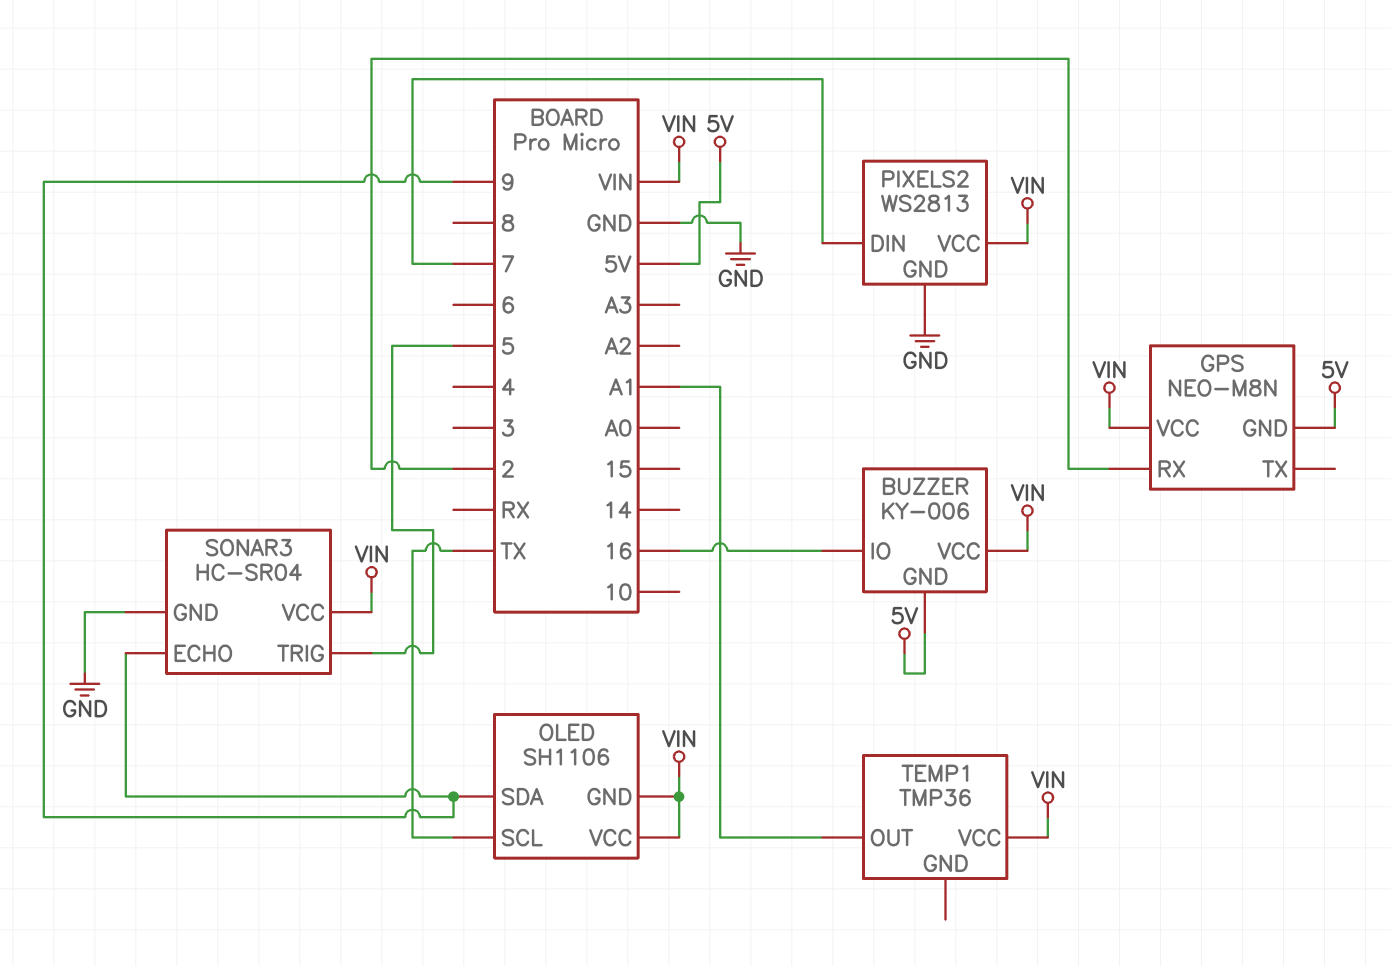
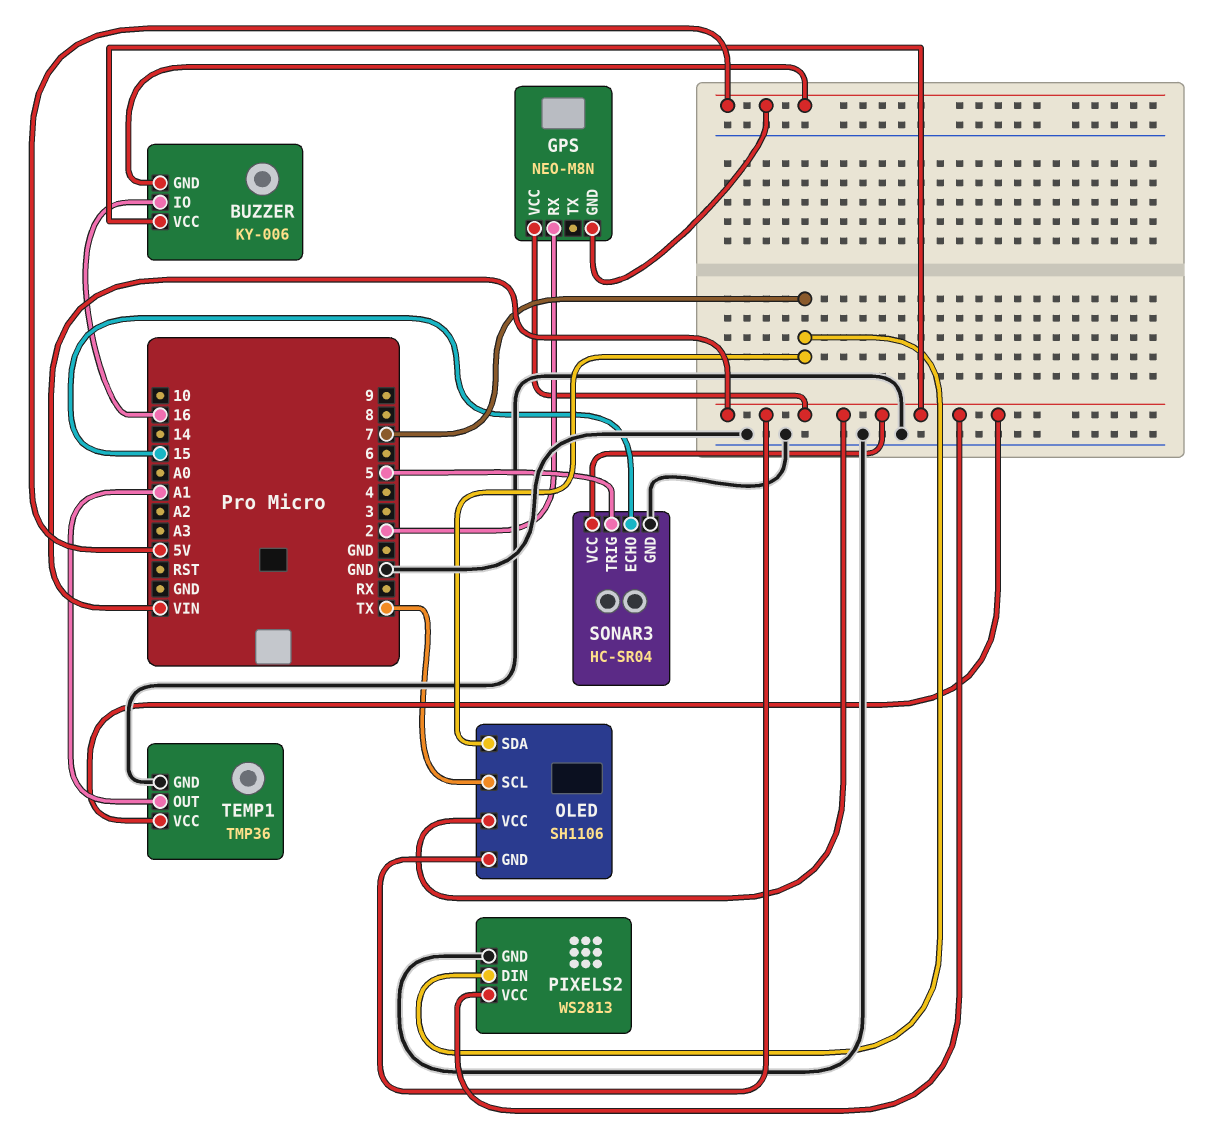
OLED pin SDA: 9 -> 7
SONAR3 pin ECHO: 9 -> 15
TEMP1 pin GND: none -> GND

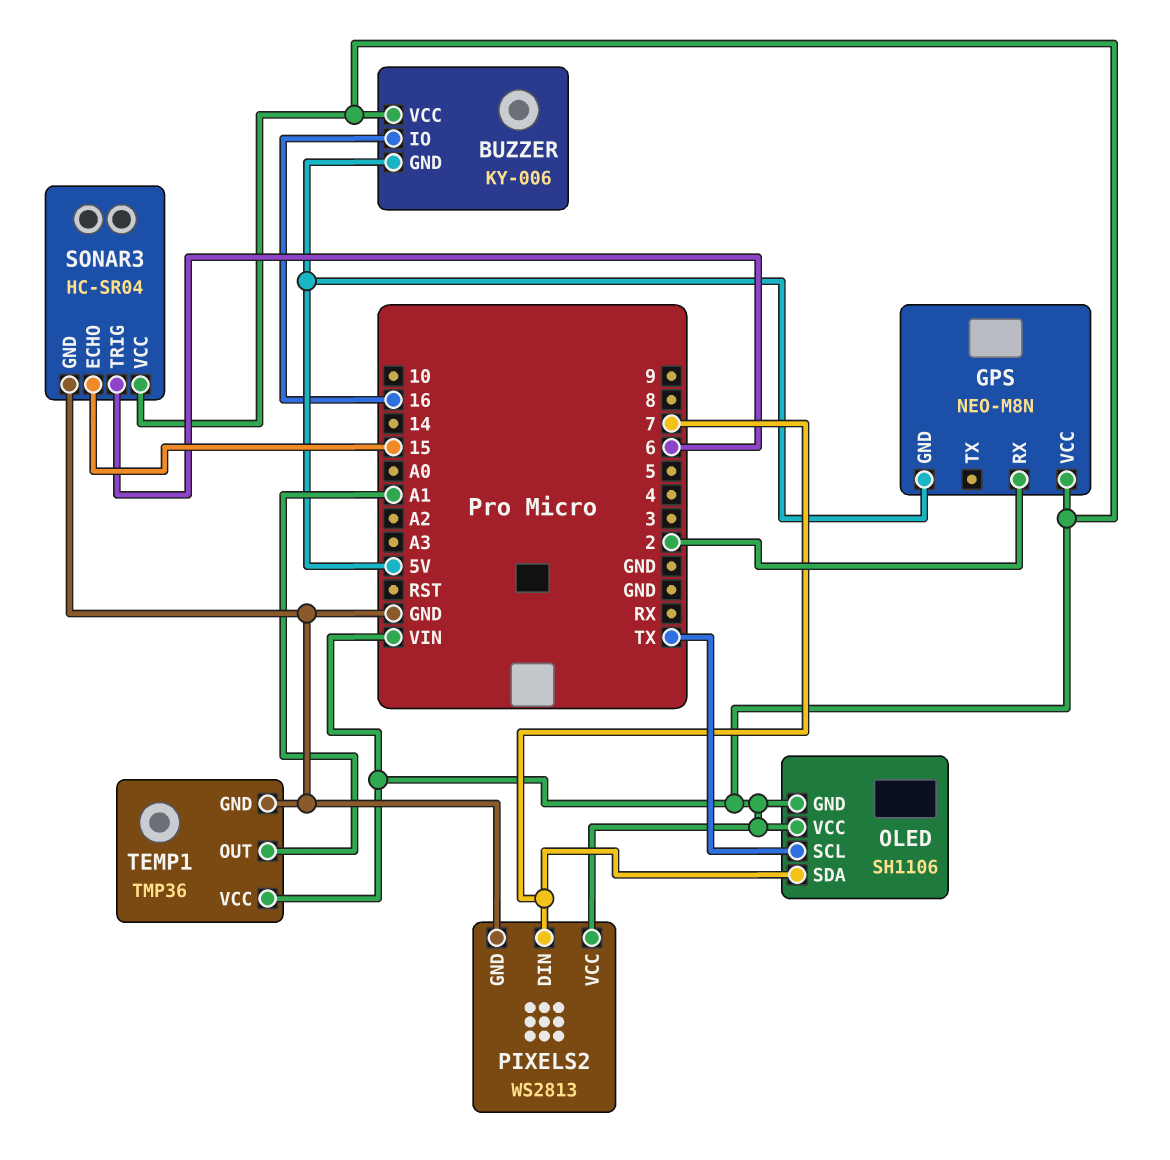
SONAR3 pin TRIG: 5 -> 6

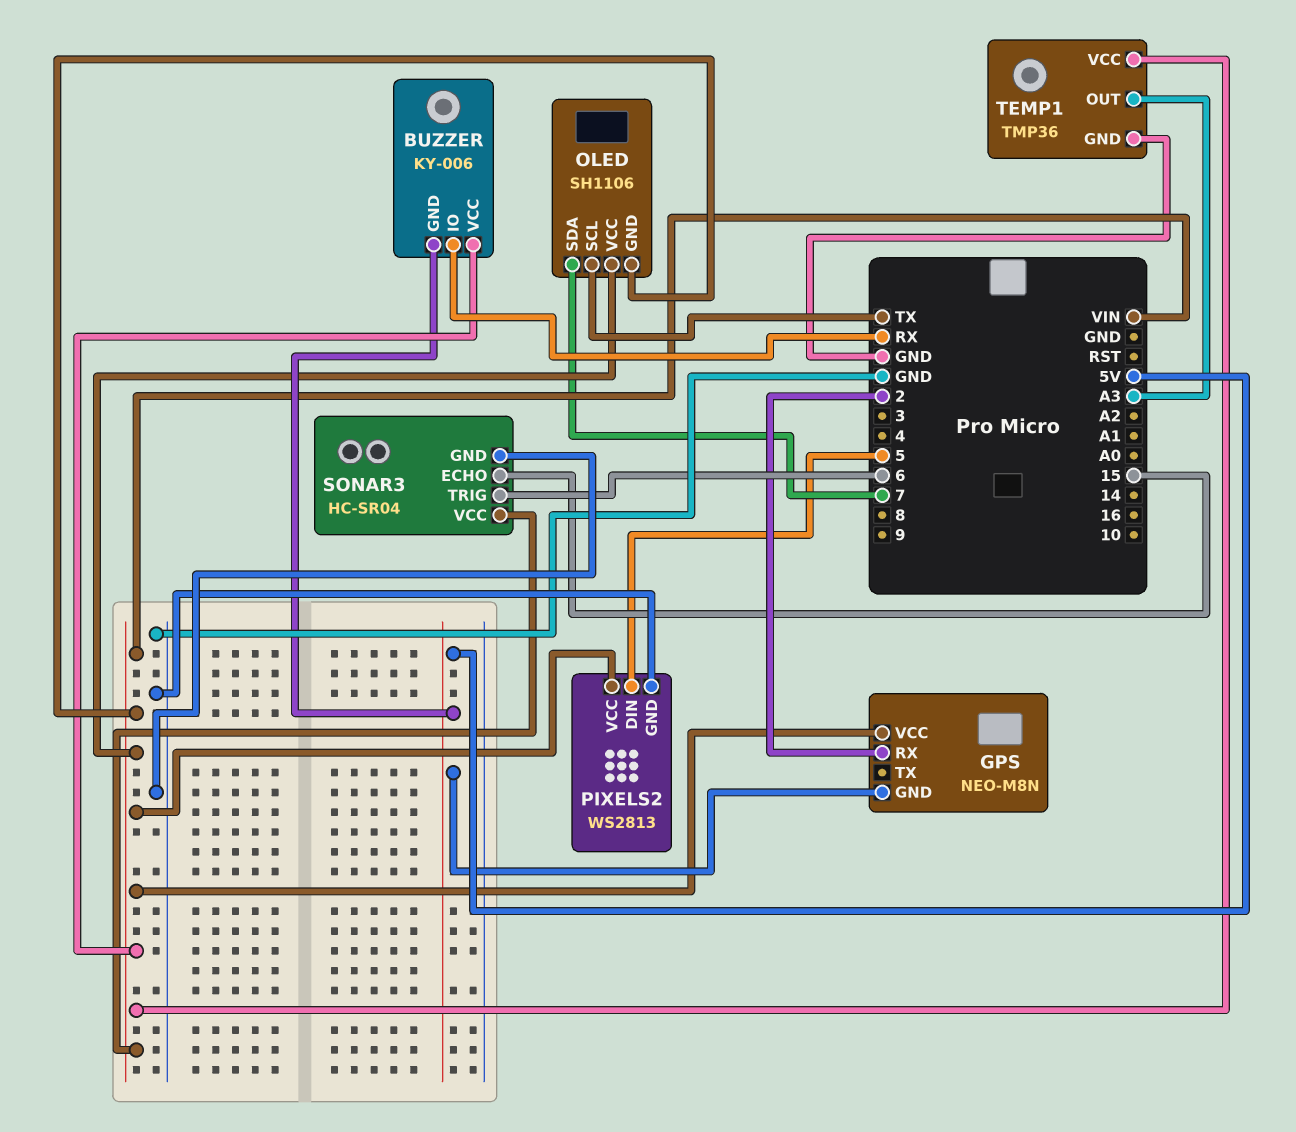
BUZZER pin IO: 16 -> RX
PIXELS2 pin DIN: 7 -> 5
TEMP1 pin OUT: A1 -> A3

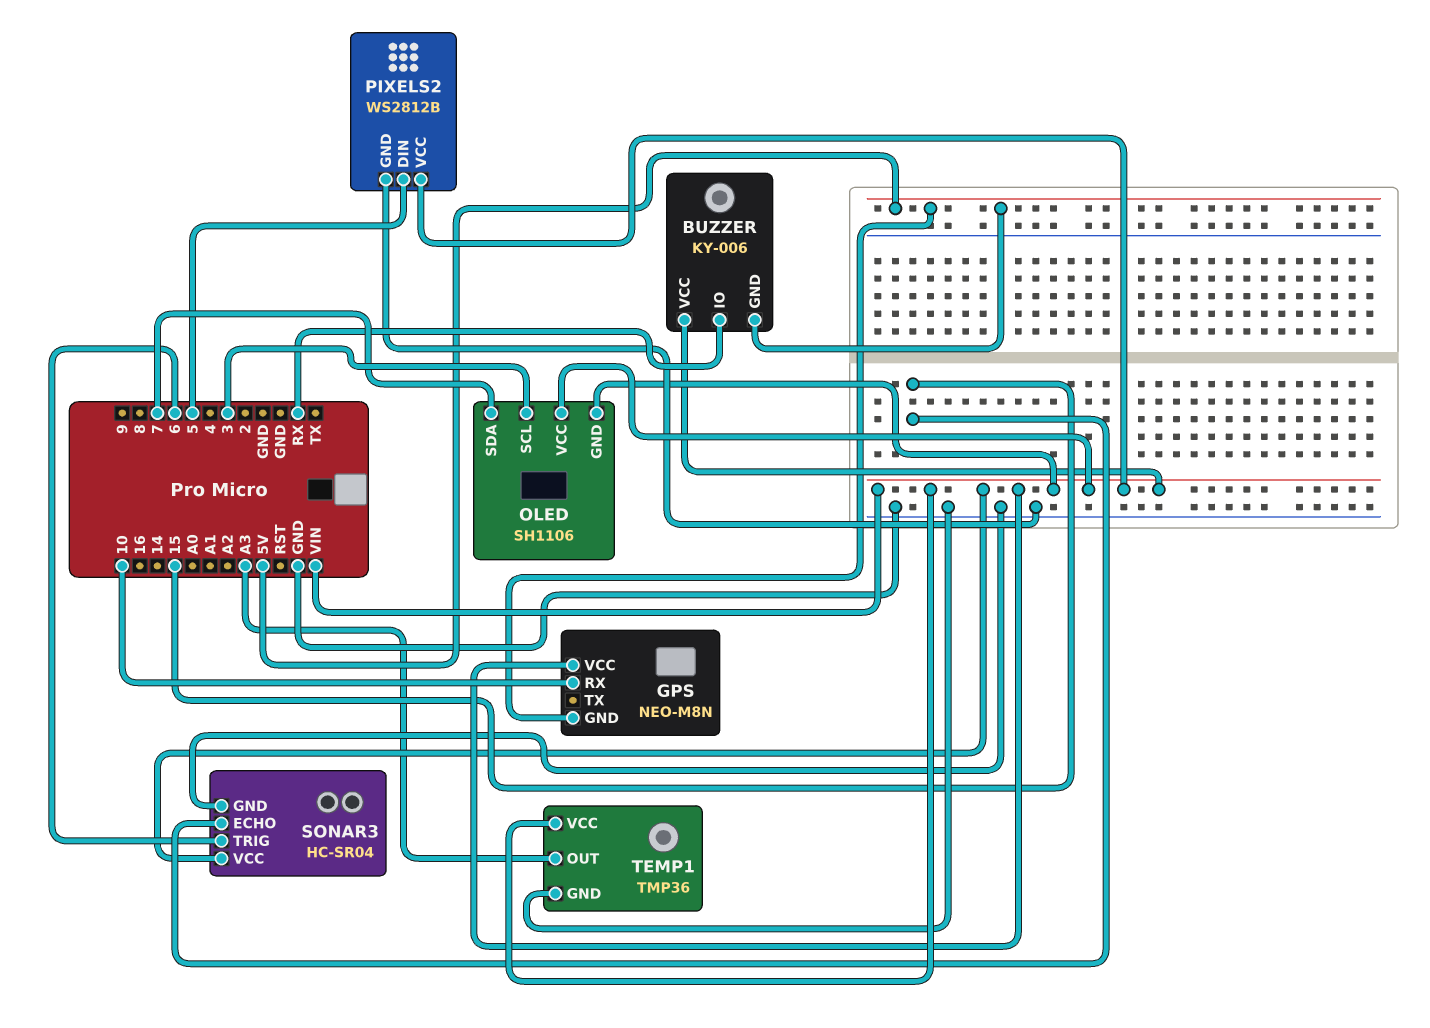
GPS pin RX: 2 -> 10
OLED pin SCL: TX -> 3
PIXELS2: WS2813 -> WS2812B

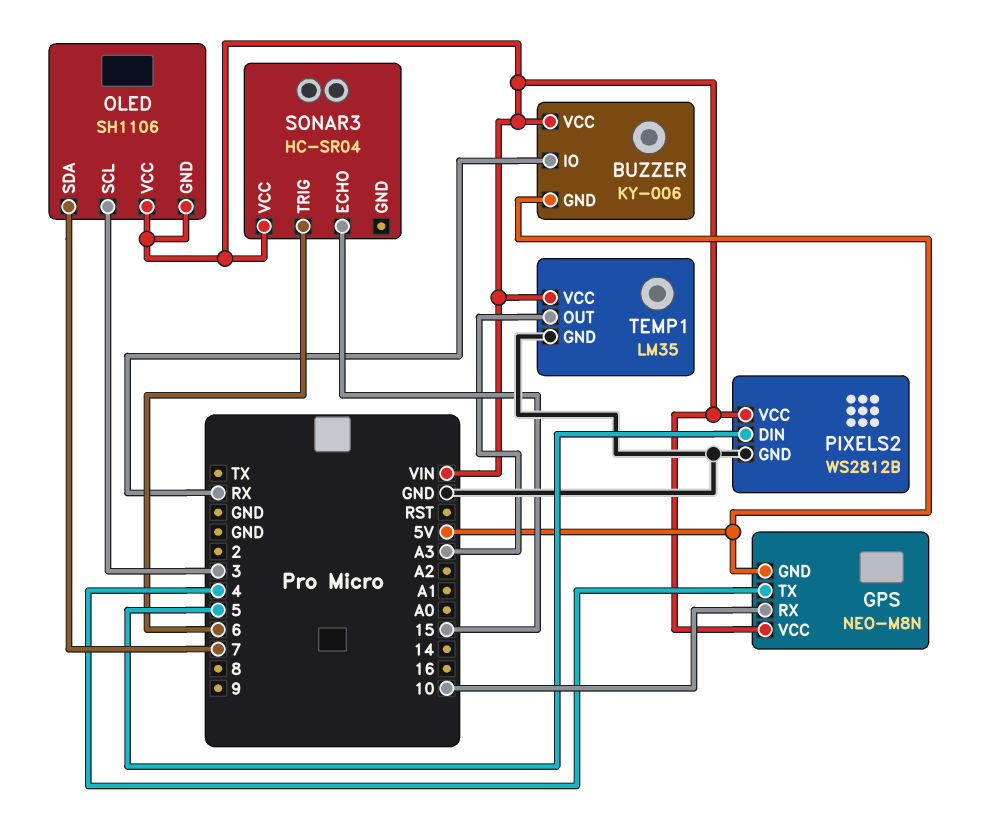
GPS pin TX: none -> 4
SONAR3 pin GND: GND -> none
TEMP1: TMP36 -> LM35

